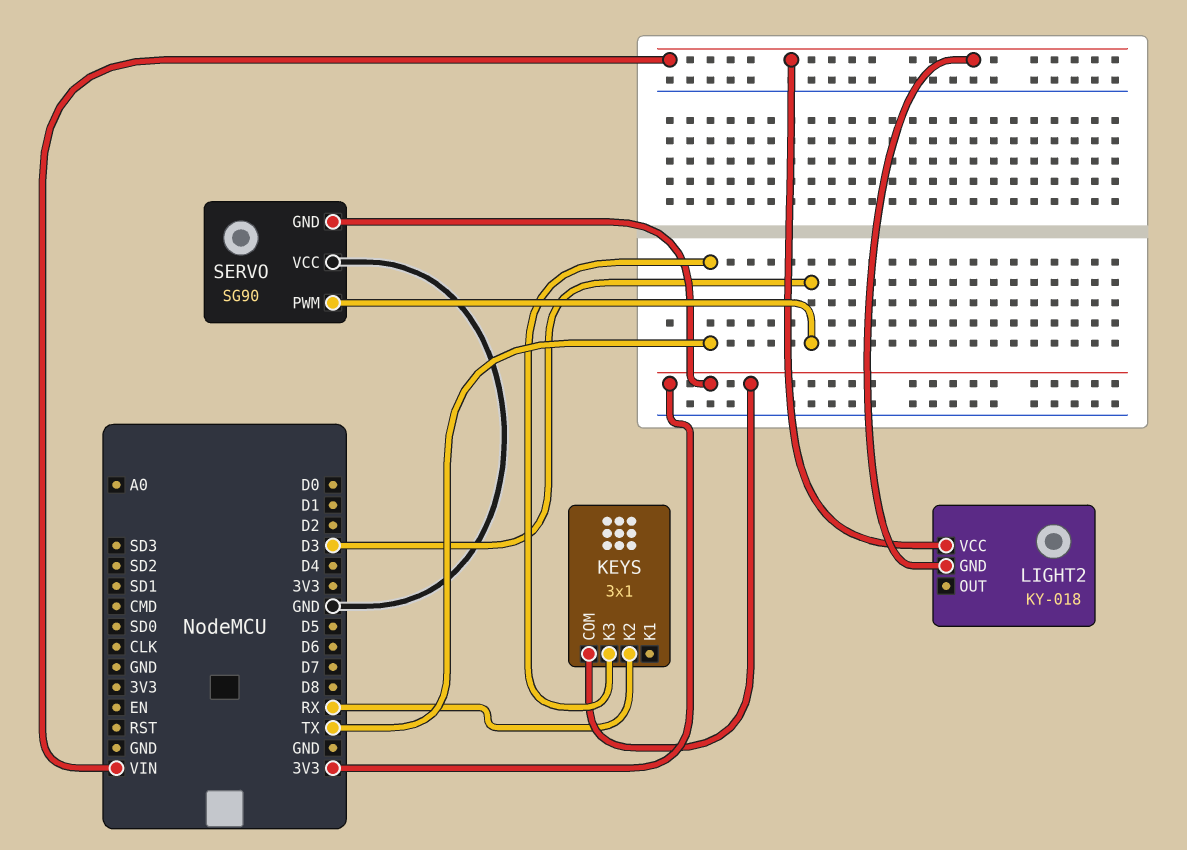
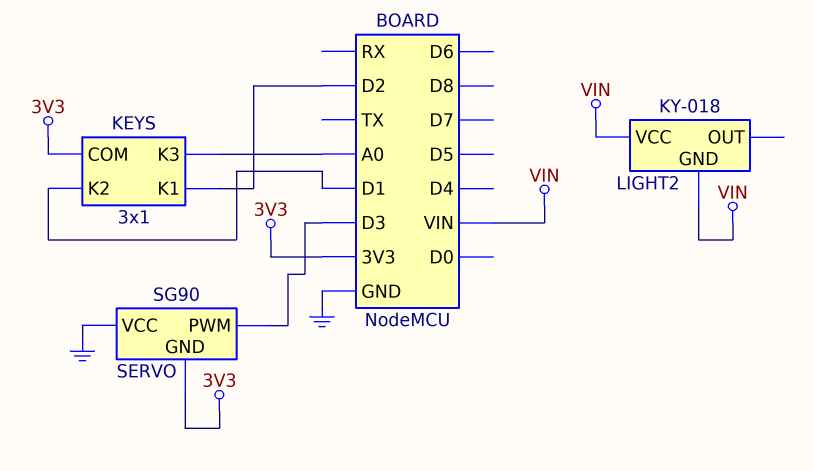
KEYS pin K1: none -> D2
KEYS pin K2: RX -> D1
KEYS pin K3: TX -> A0

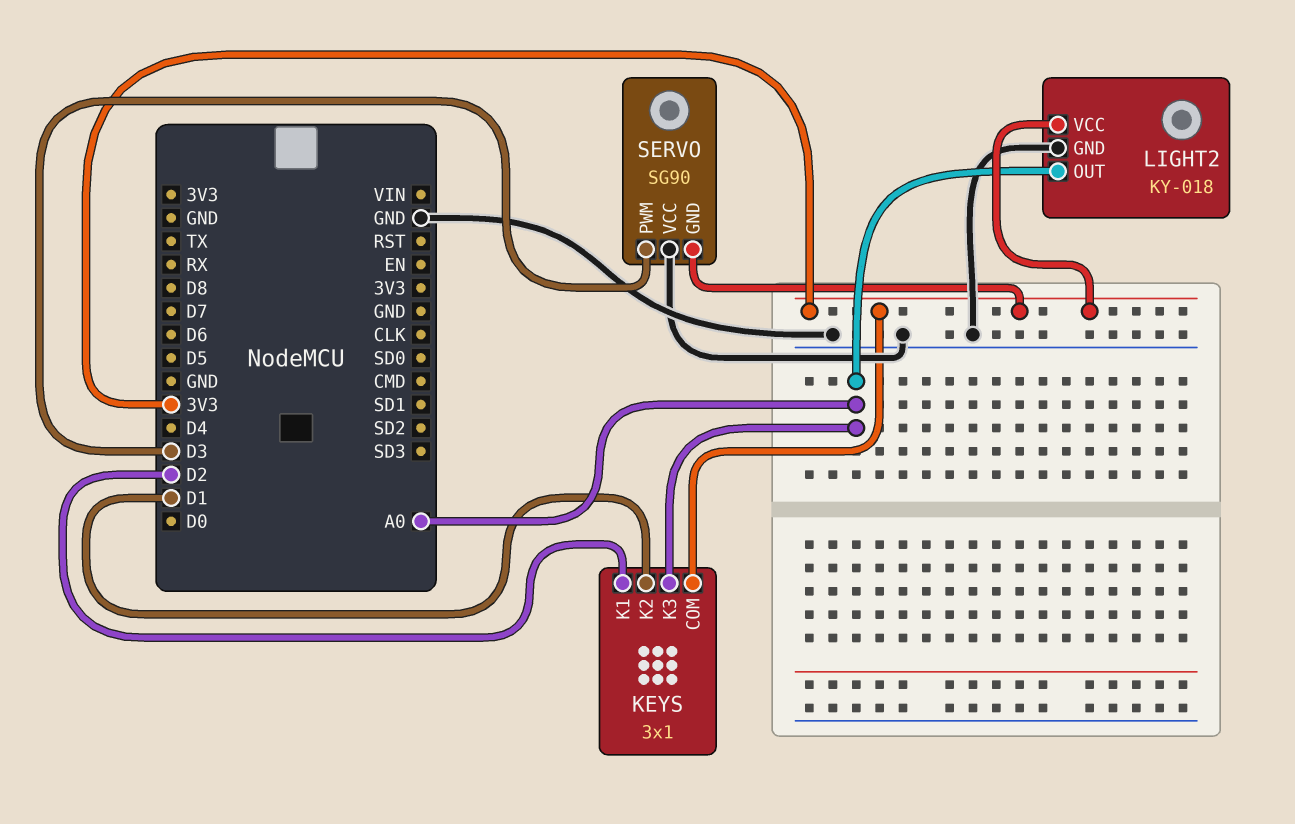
LIGHT2 pin GND: VIN -> GND
LIGHT2 pin OUT: none -> A0
LIGHT2 pin VCC: VIN -> 3V3

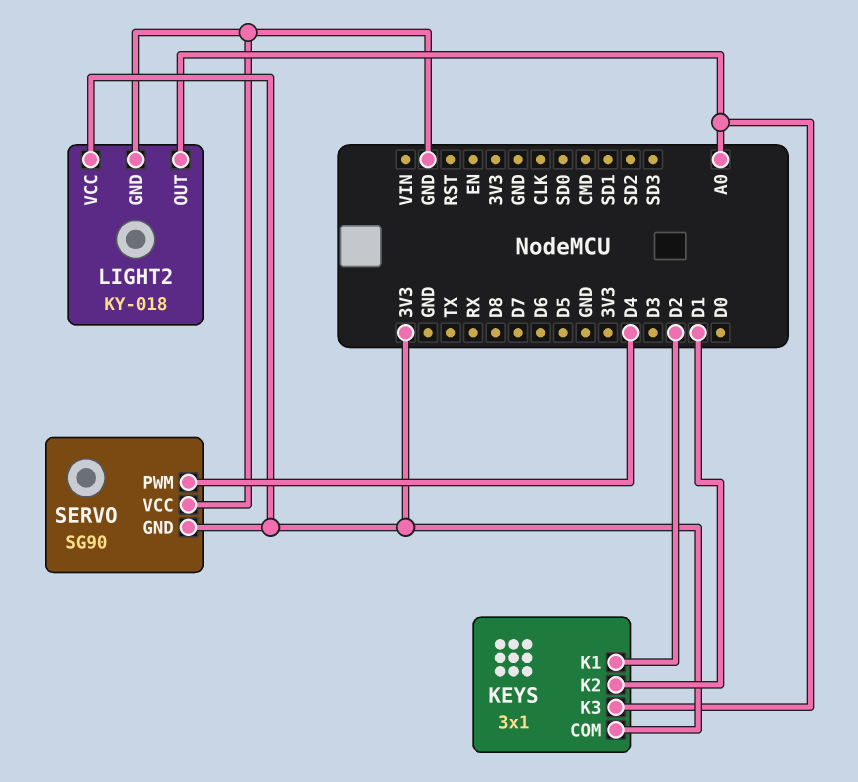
SERVO pin PWM: D3 -> D4

